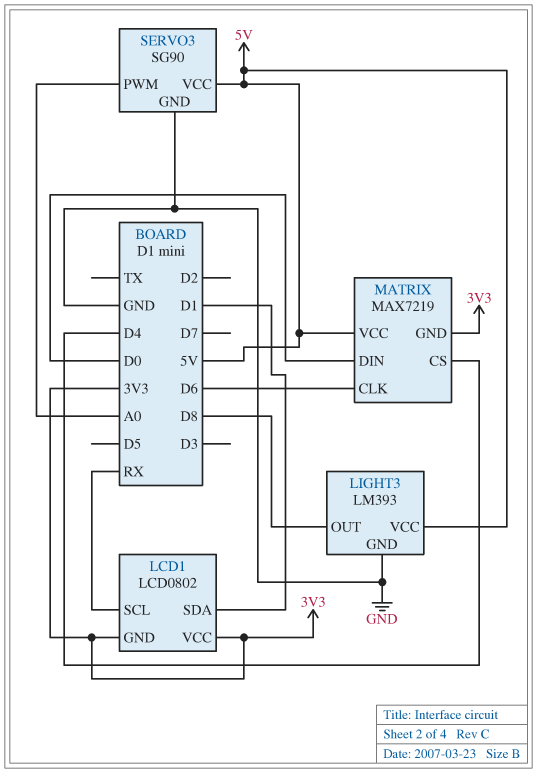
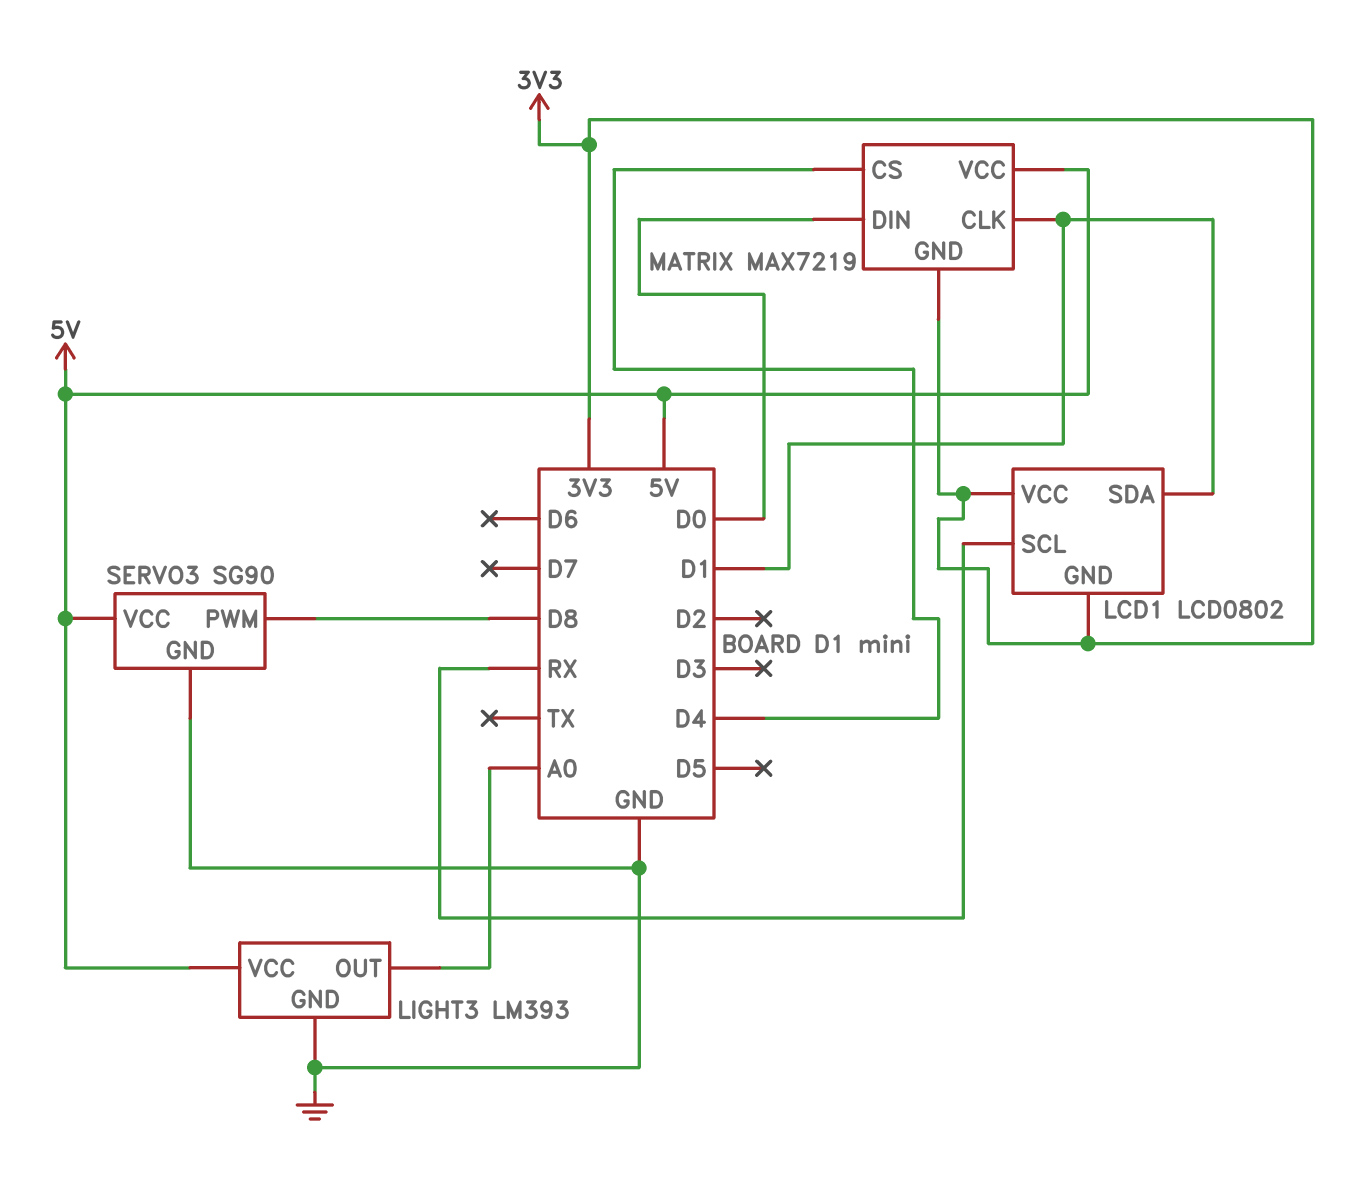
LIGHT3 pin OUT: D8 -> A0
MATRIX pin CLK: D6 -> D1
SERVO3 pin PWM: A0 -> D8

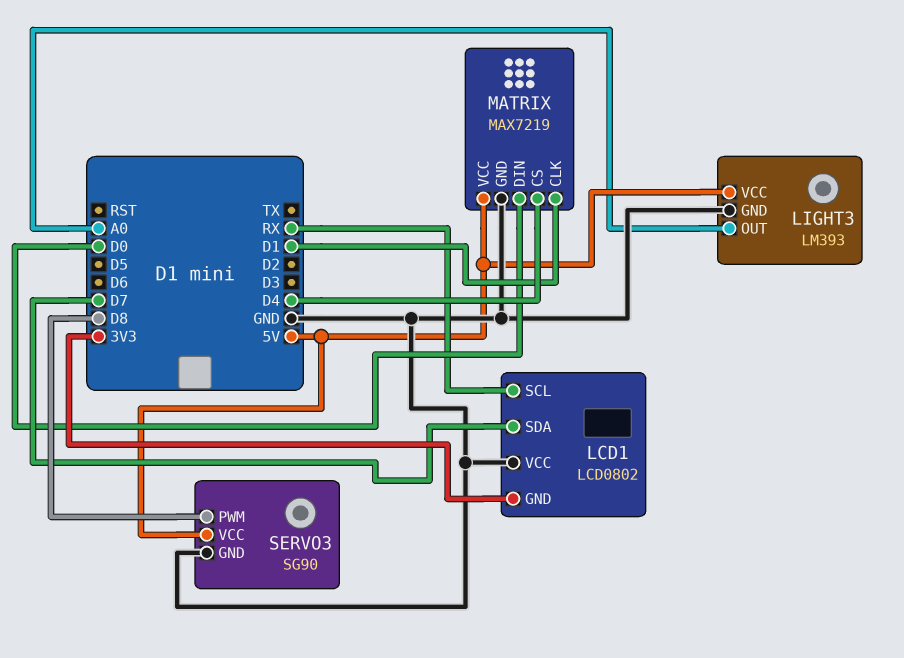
LCD1 pin SDA: D1 -> D7
LCD1 pin VCC: 3V3 -> GND
MATRIX pin GND: 3V3 -> GND

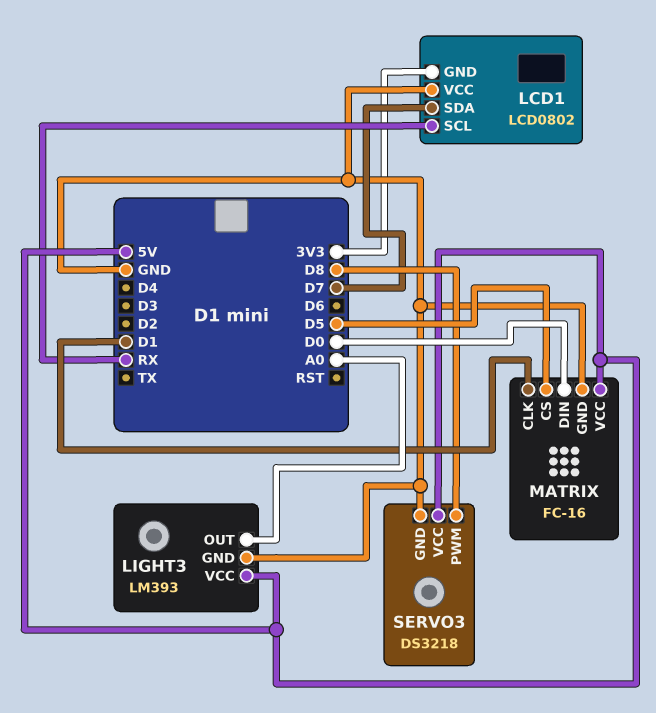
MATRIX: MAX7219 -> FC-16
MATRIX pin CS: D4 -> D5
SERVO3: SG90 -> DS3218

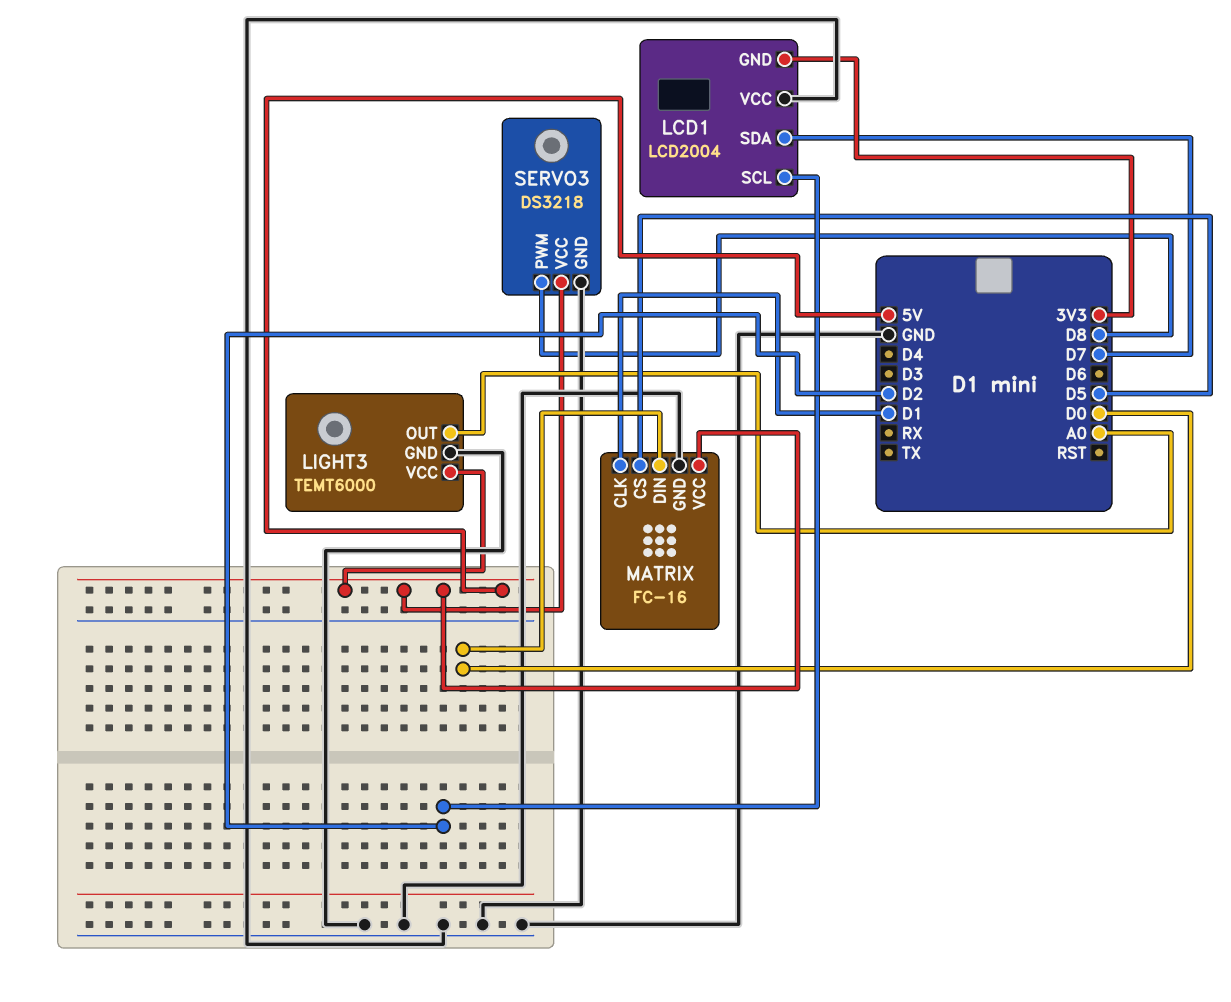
LCD1: LCD0802 -> LCD2004
LCD1 pin SCL: RX -> D2
LIGHT3: LM393 -> TEMT6000

